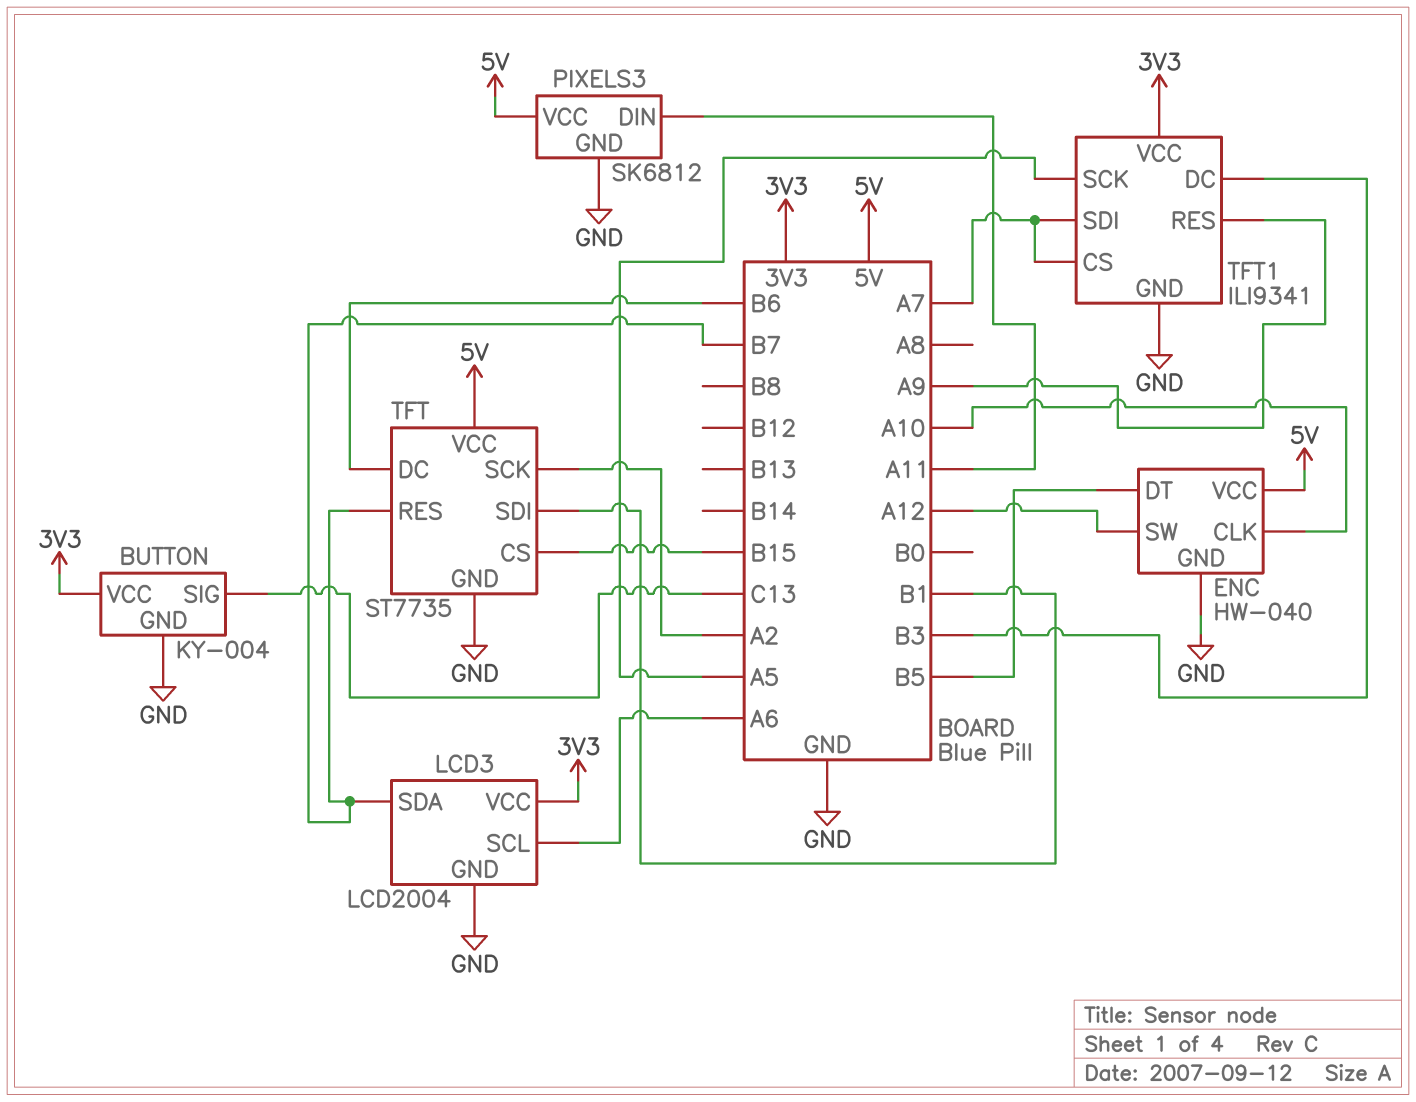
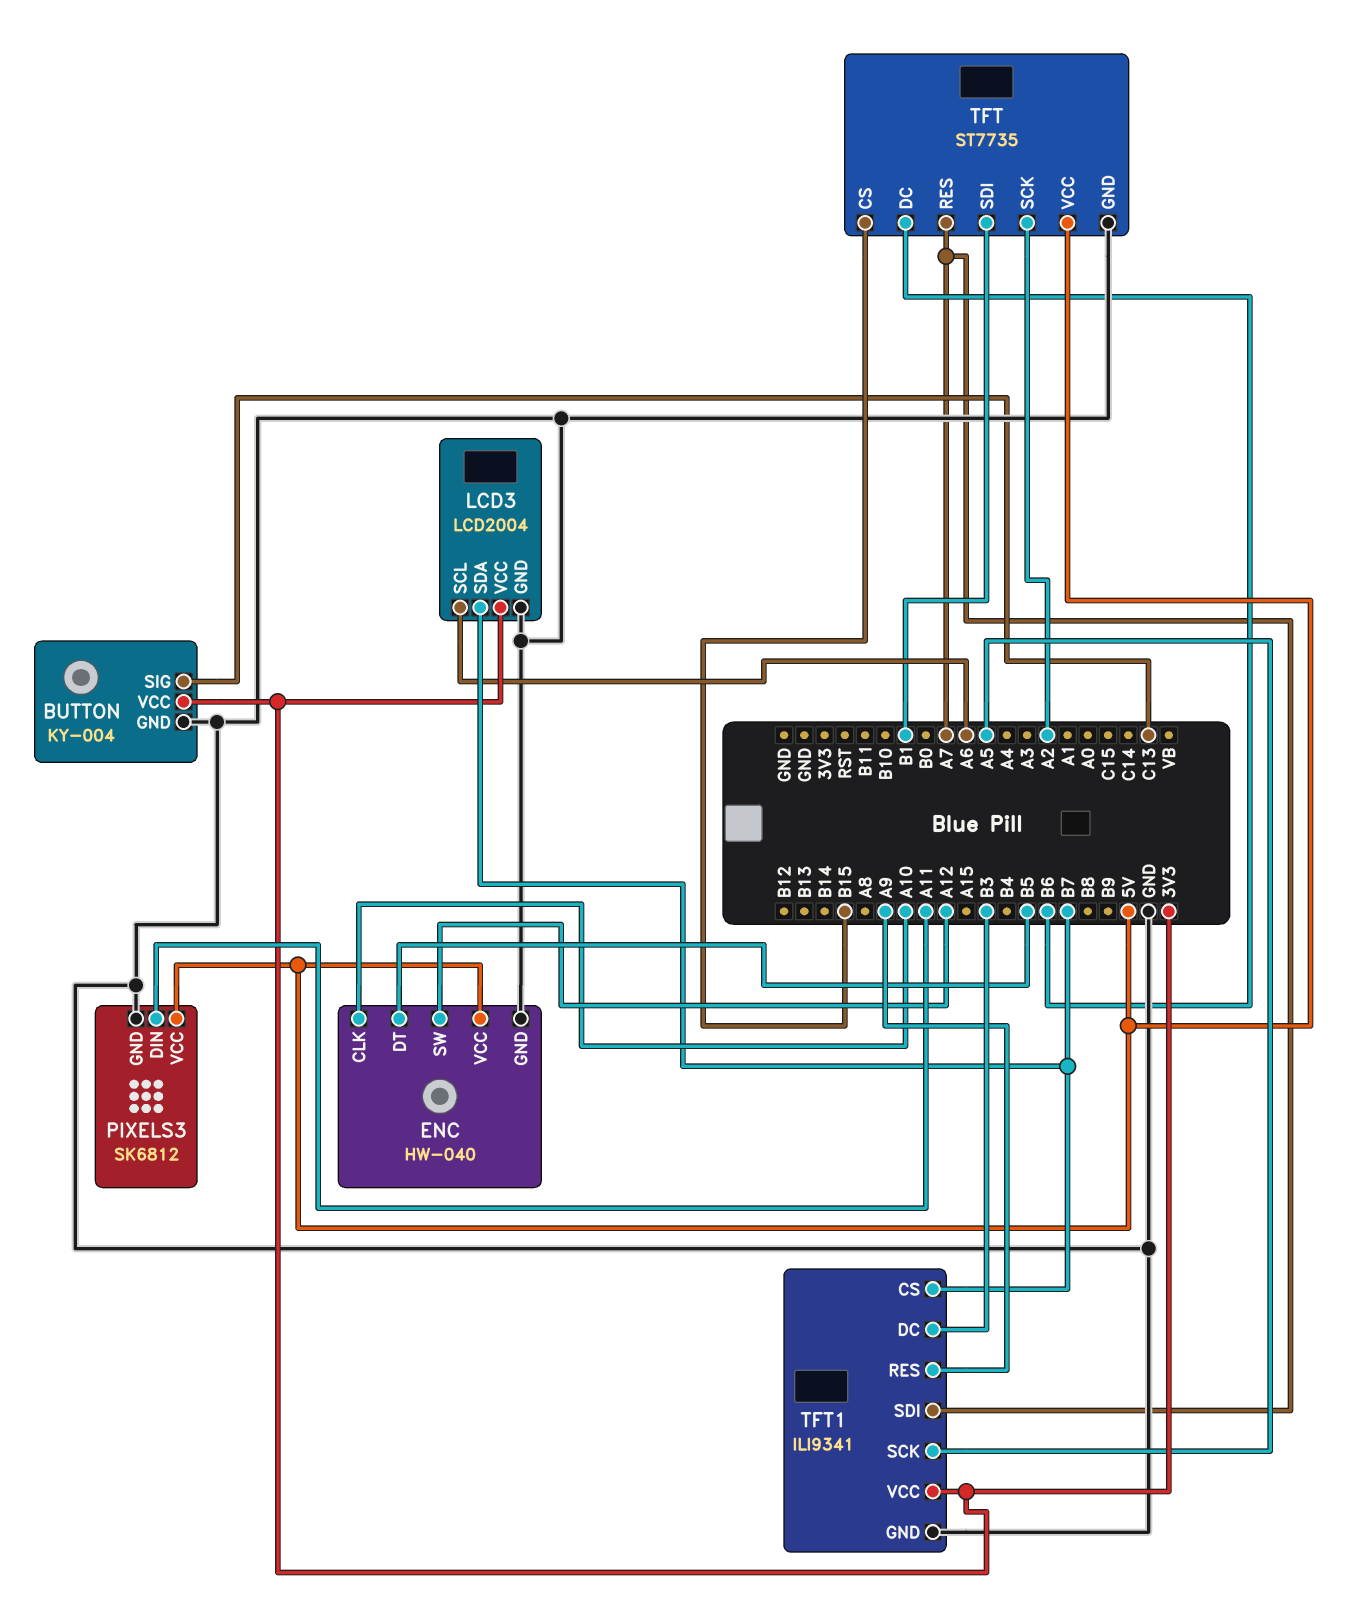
TFT pin RES: B7 -> A7
TFT1 pin CS: A7 -> B7

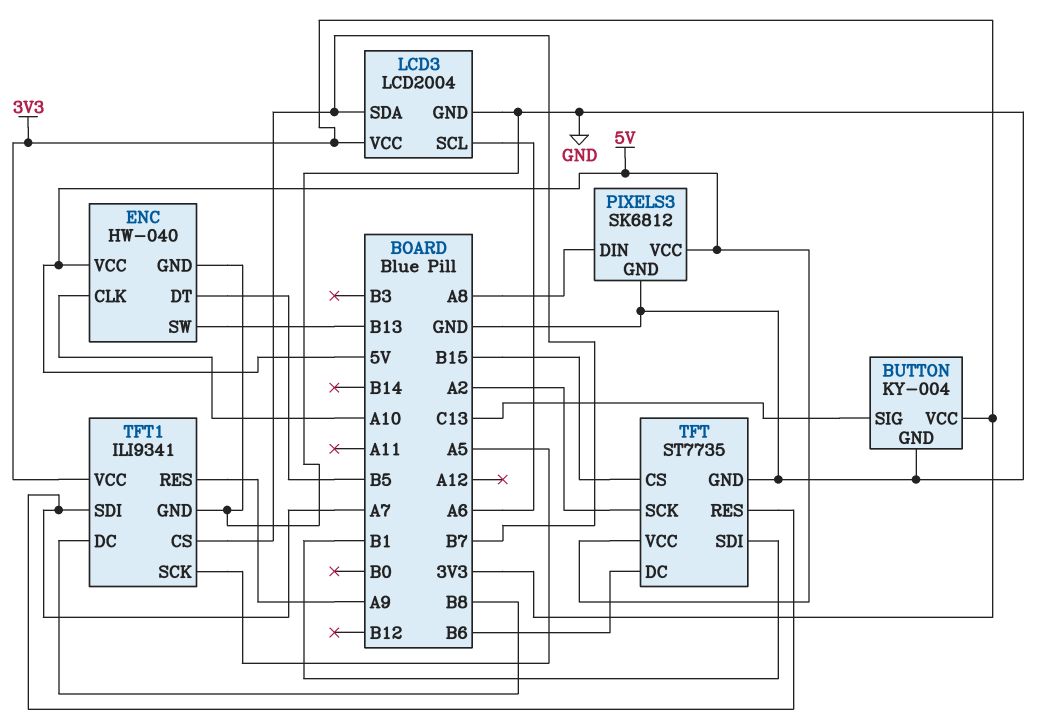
ENC pin SW: A12 -> B13
PIXELS3 pin DIN: A11 -> A8
TFT1 pin DC: B3 -> B8

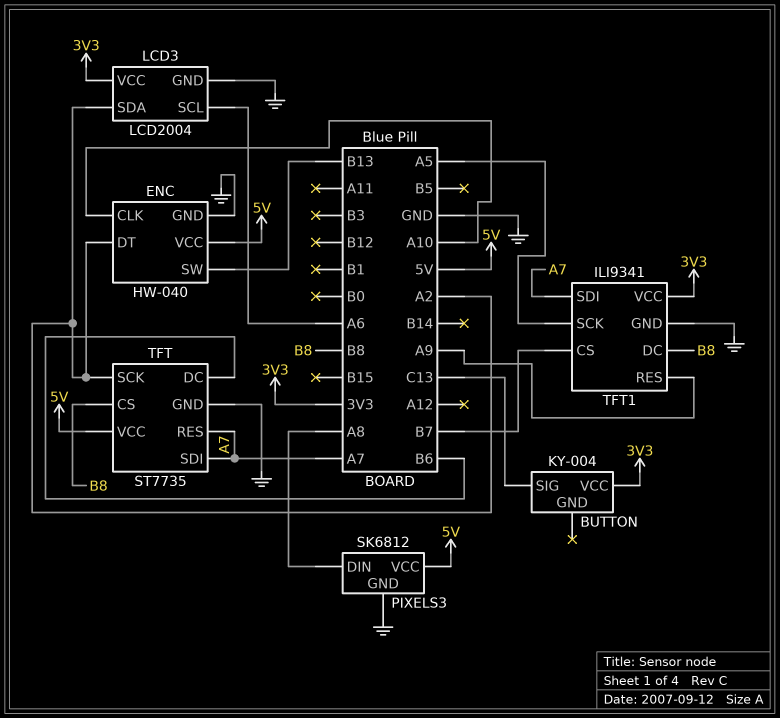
BUTTON pin GND: GND -> none
ENC pin DT: B5 -> A2
LCD3 pin SDA: B7 -> A2
TFT pin CS: B15 -> B8
TFT pin SDI: B1 -> A7

